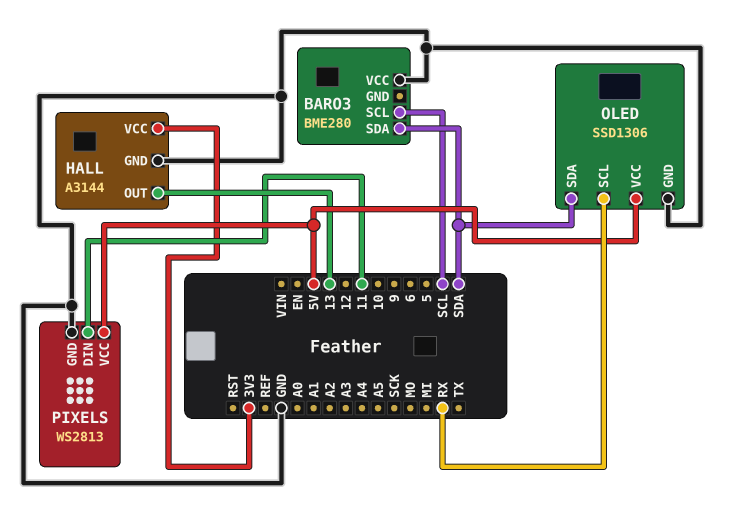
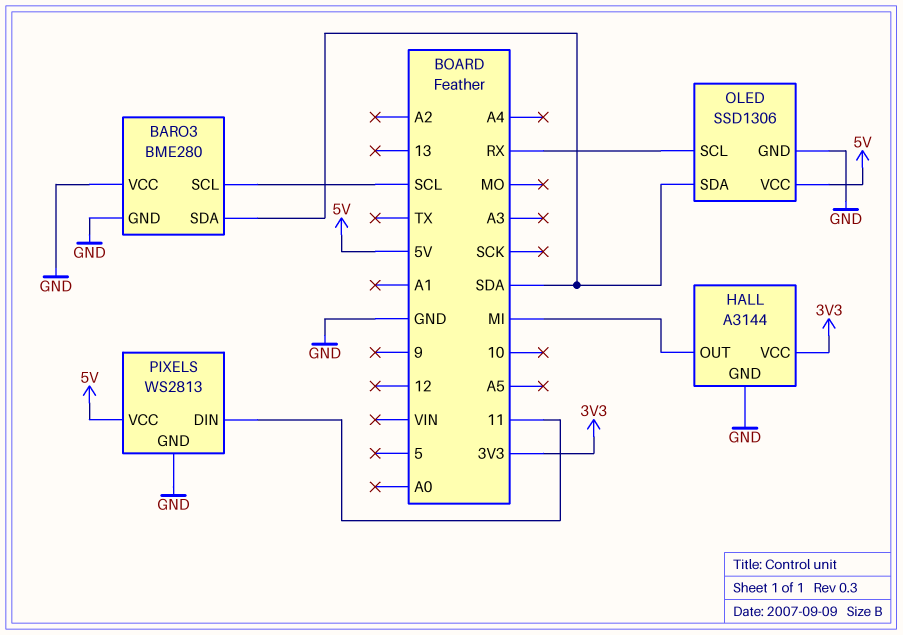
BARO3 pin GND: none -> GND
HALL pin OUT: 13 -> MI

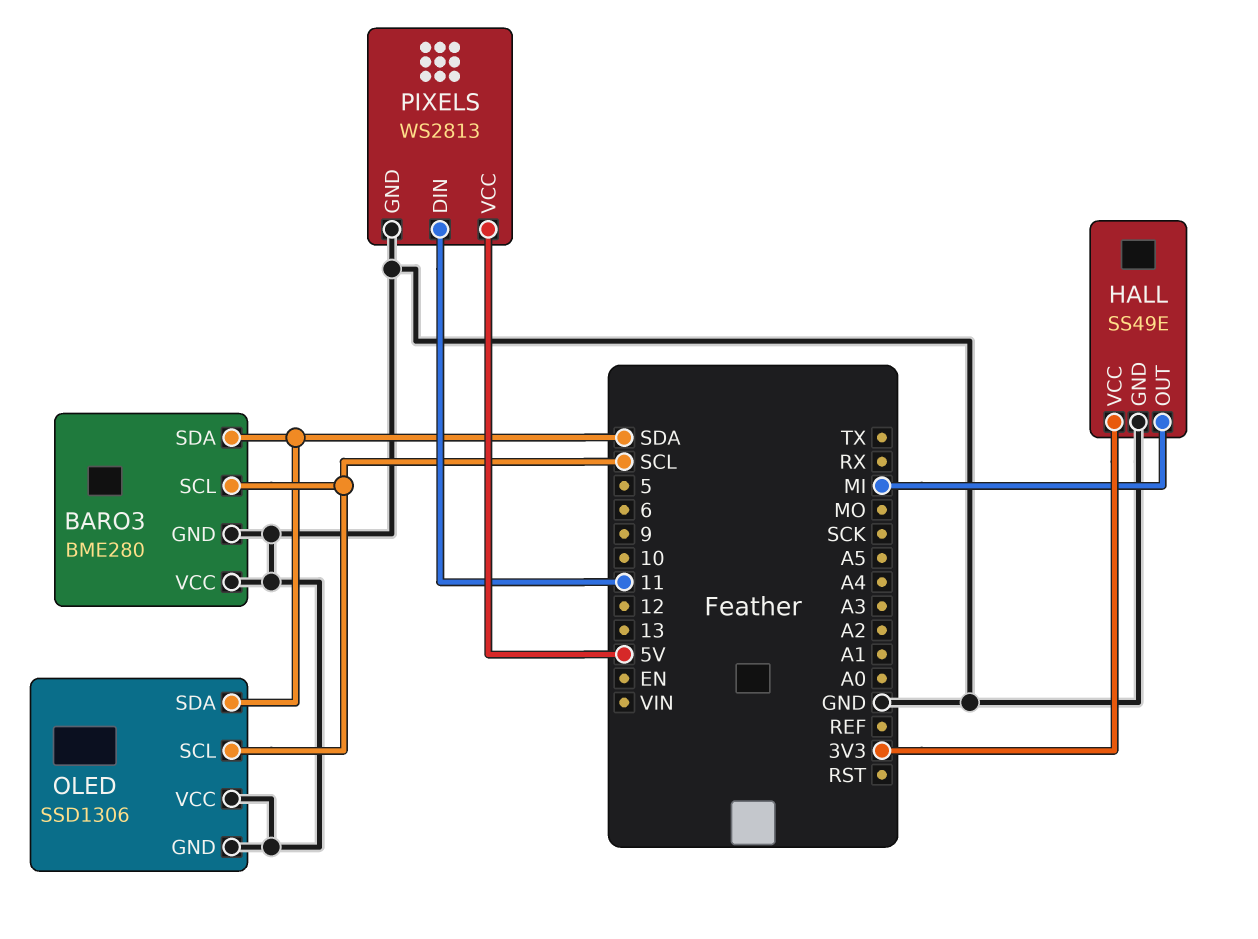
HALL: A3144 -> SS49E
OLED pin SCL: RX -> SCL
OLED pin VCC: 5V -> GND

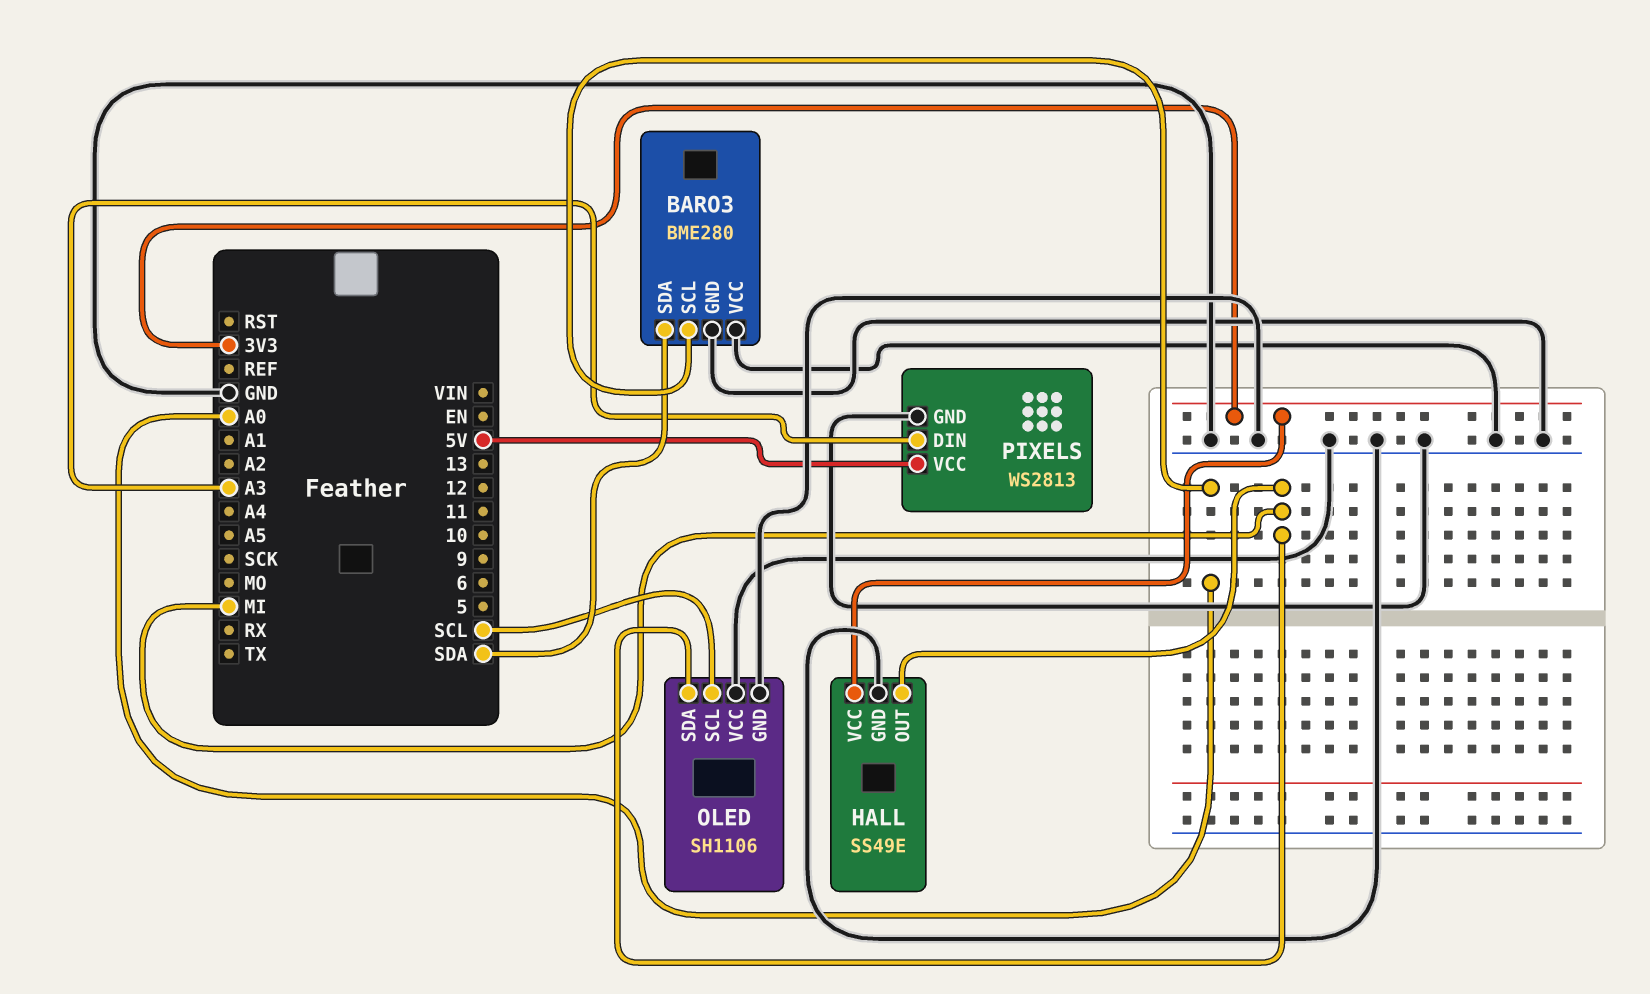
BARO3 pin SCL: SCL -> A0
OLED: SSD1306 -> SH1106
OLED pin SDA: SDA -> MI
PIXELS pin DIN: 11 -> A3

